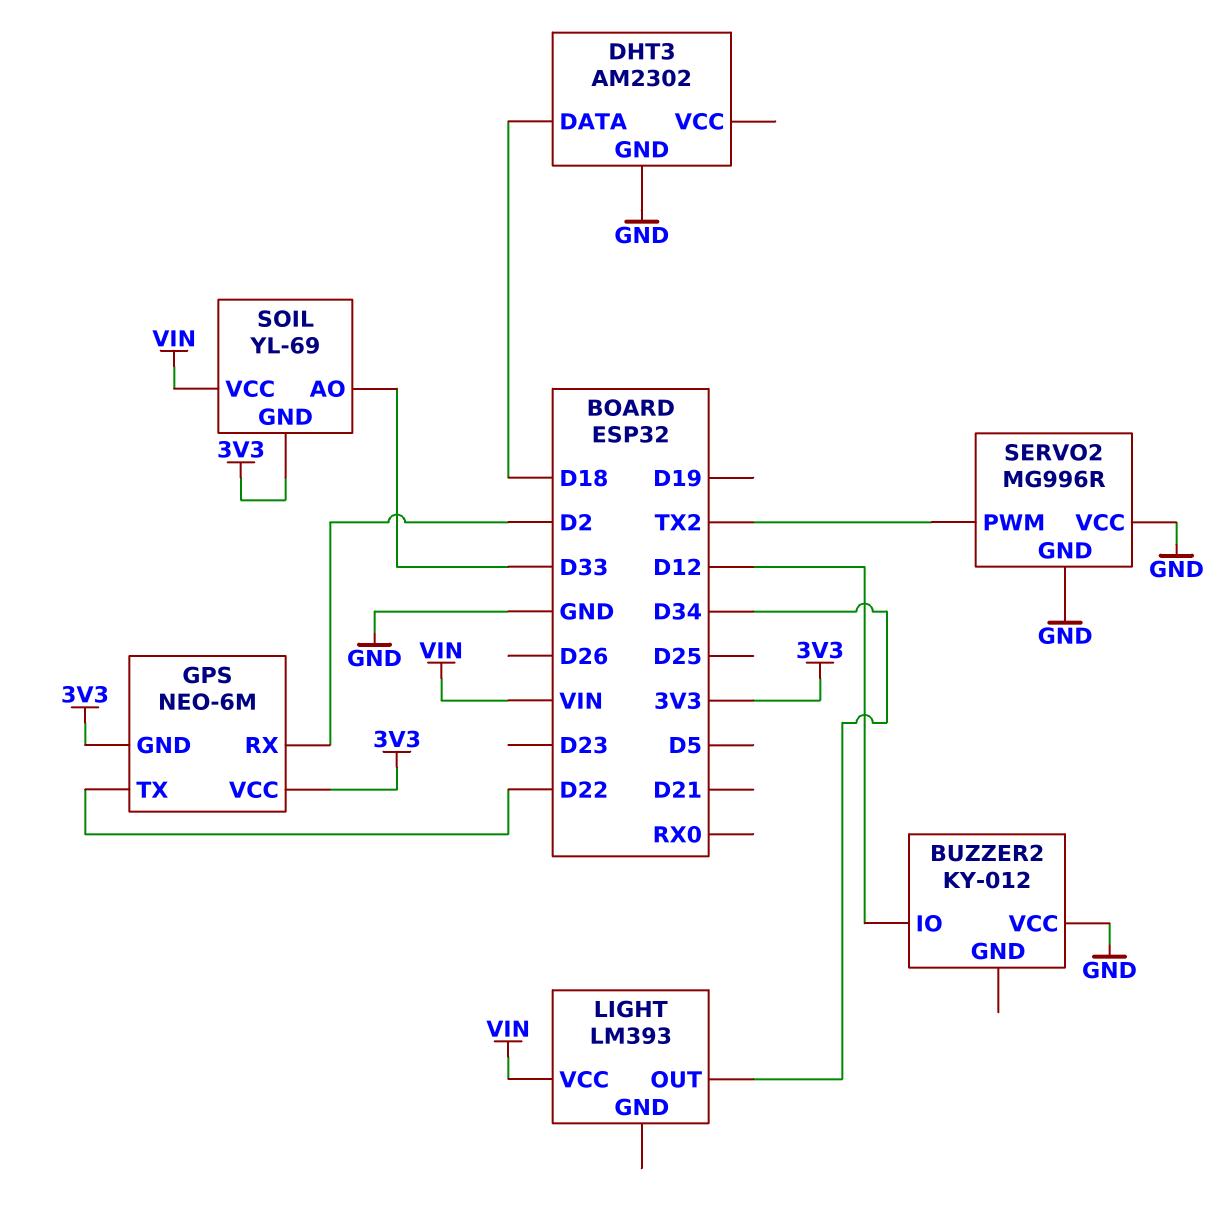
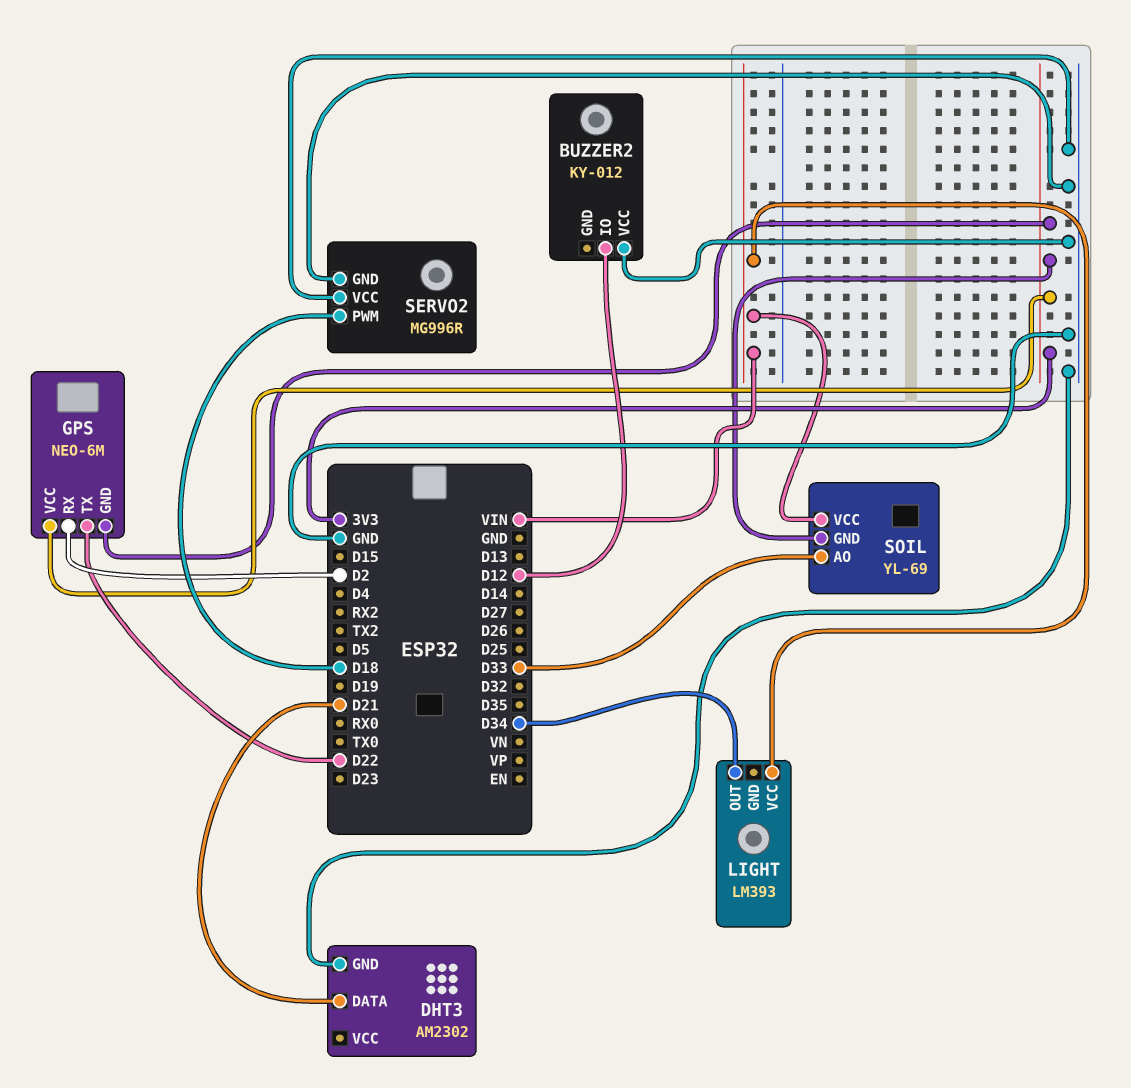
DHT3 pin DATA: D18 -> D21
SERVO2 pin PWM: TX2 -> D18

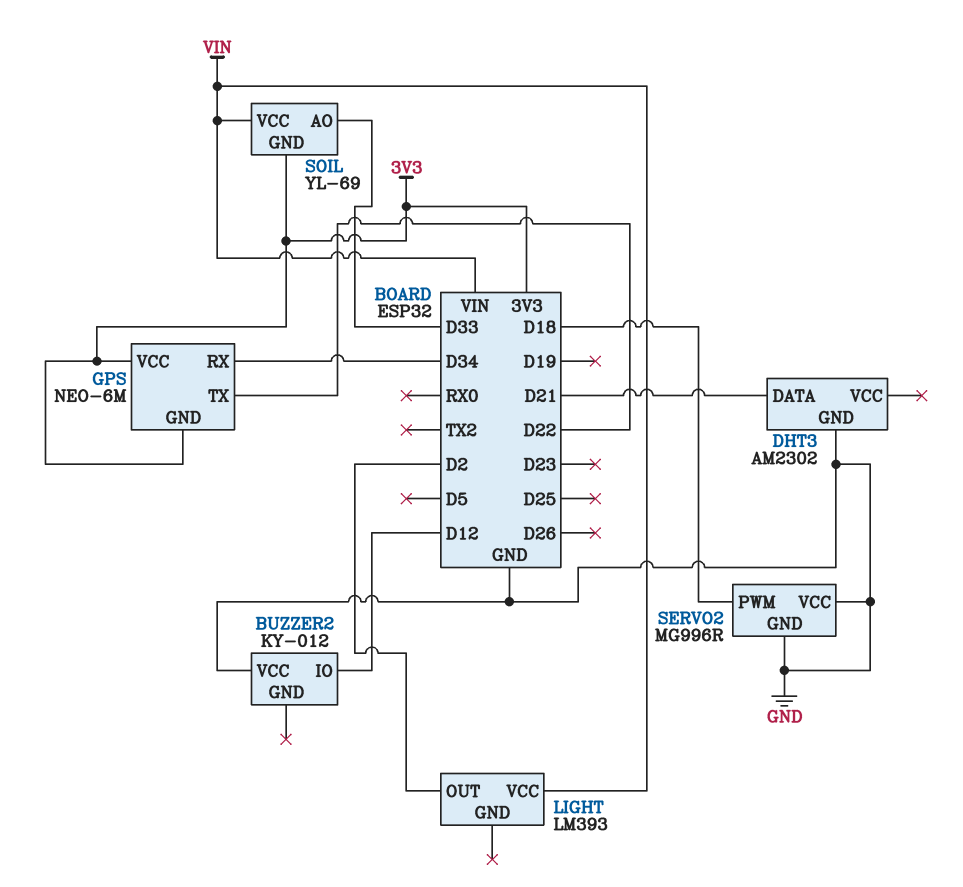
GPS pin RX: D2 -> D34
LIGHT pin OUT: D34 -> D2

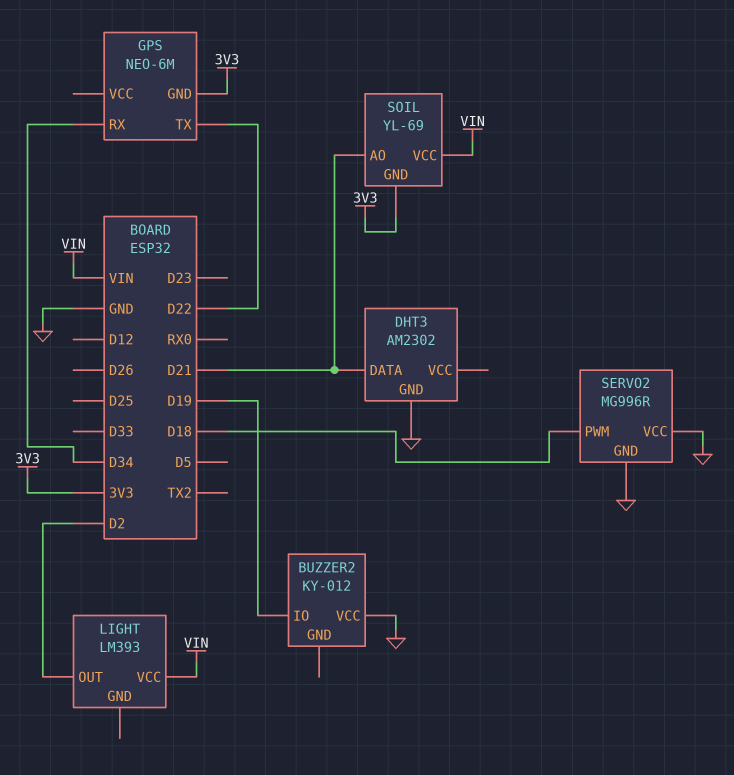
BUZZER2 pin IO: D12 -> D19
GPS pin VCC: 3V3 -> none
SOIL pin AO: D33 -> D21

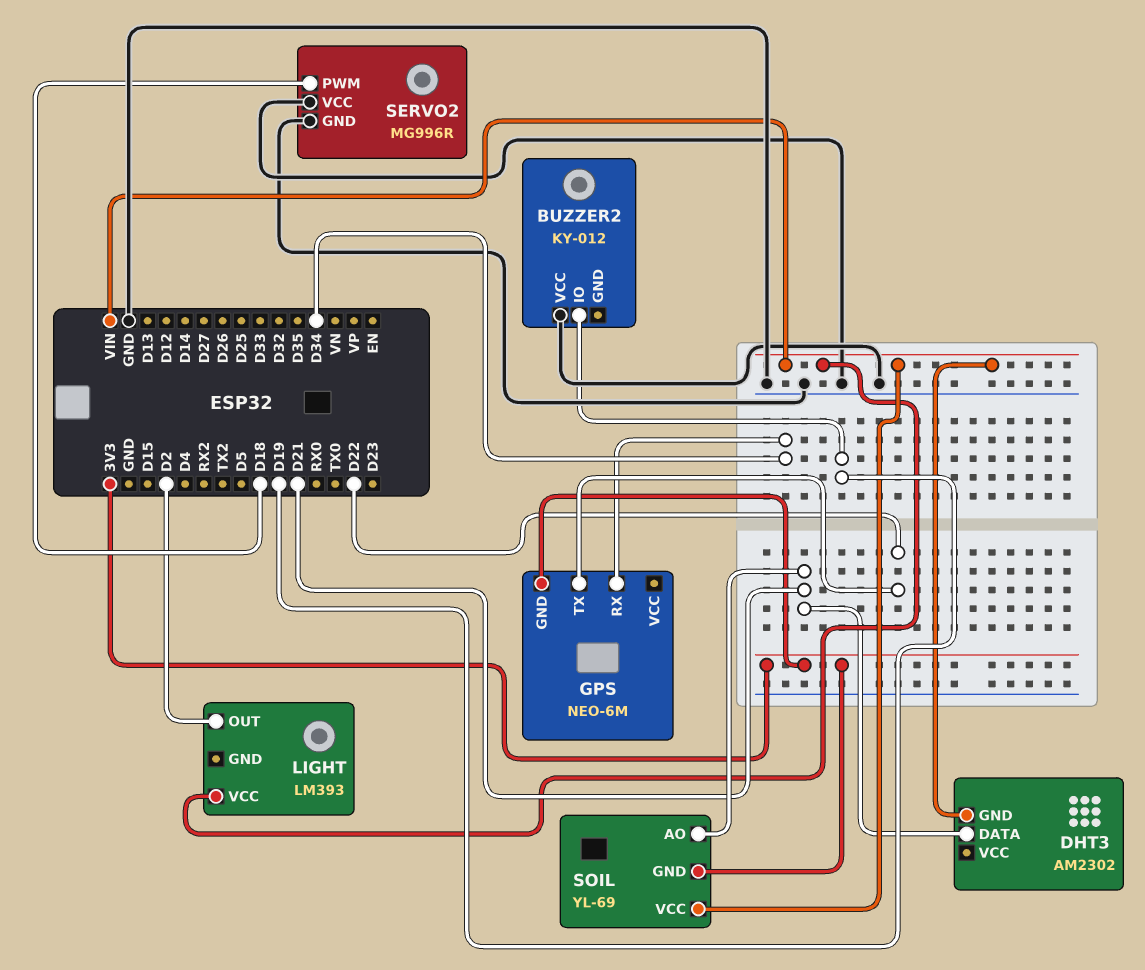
DHT3 pin GND: GND -> VIN

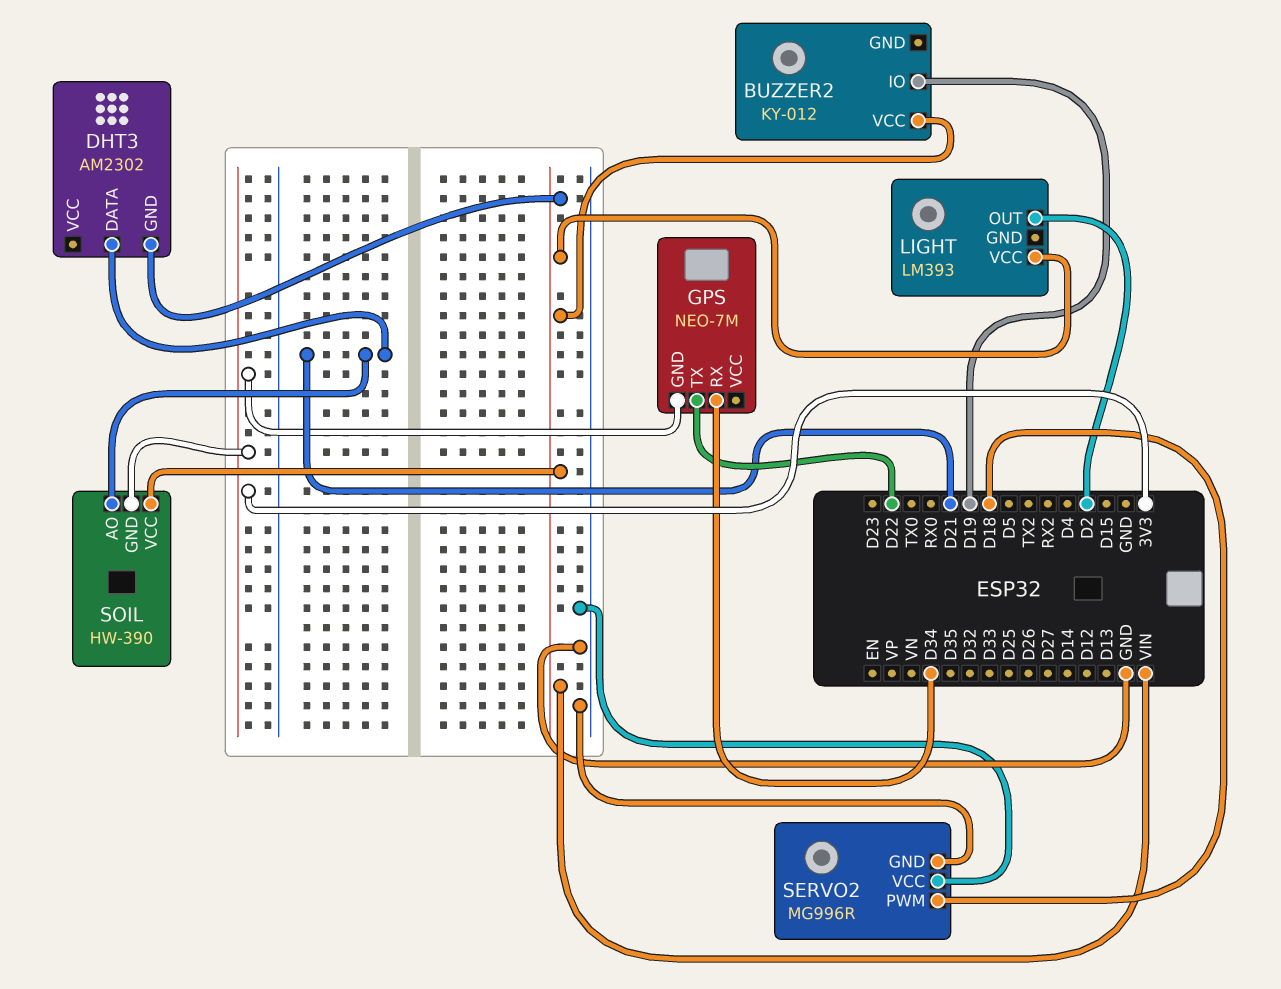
BUZZER2 pin VCC: GND -> VIN
GPS: NEO-6M -> NEO-7M
SOIL: YL-69 -> HW-390

